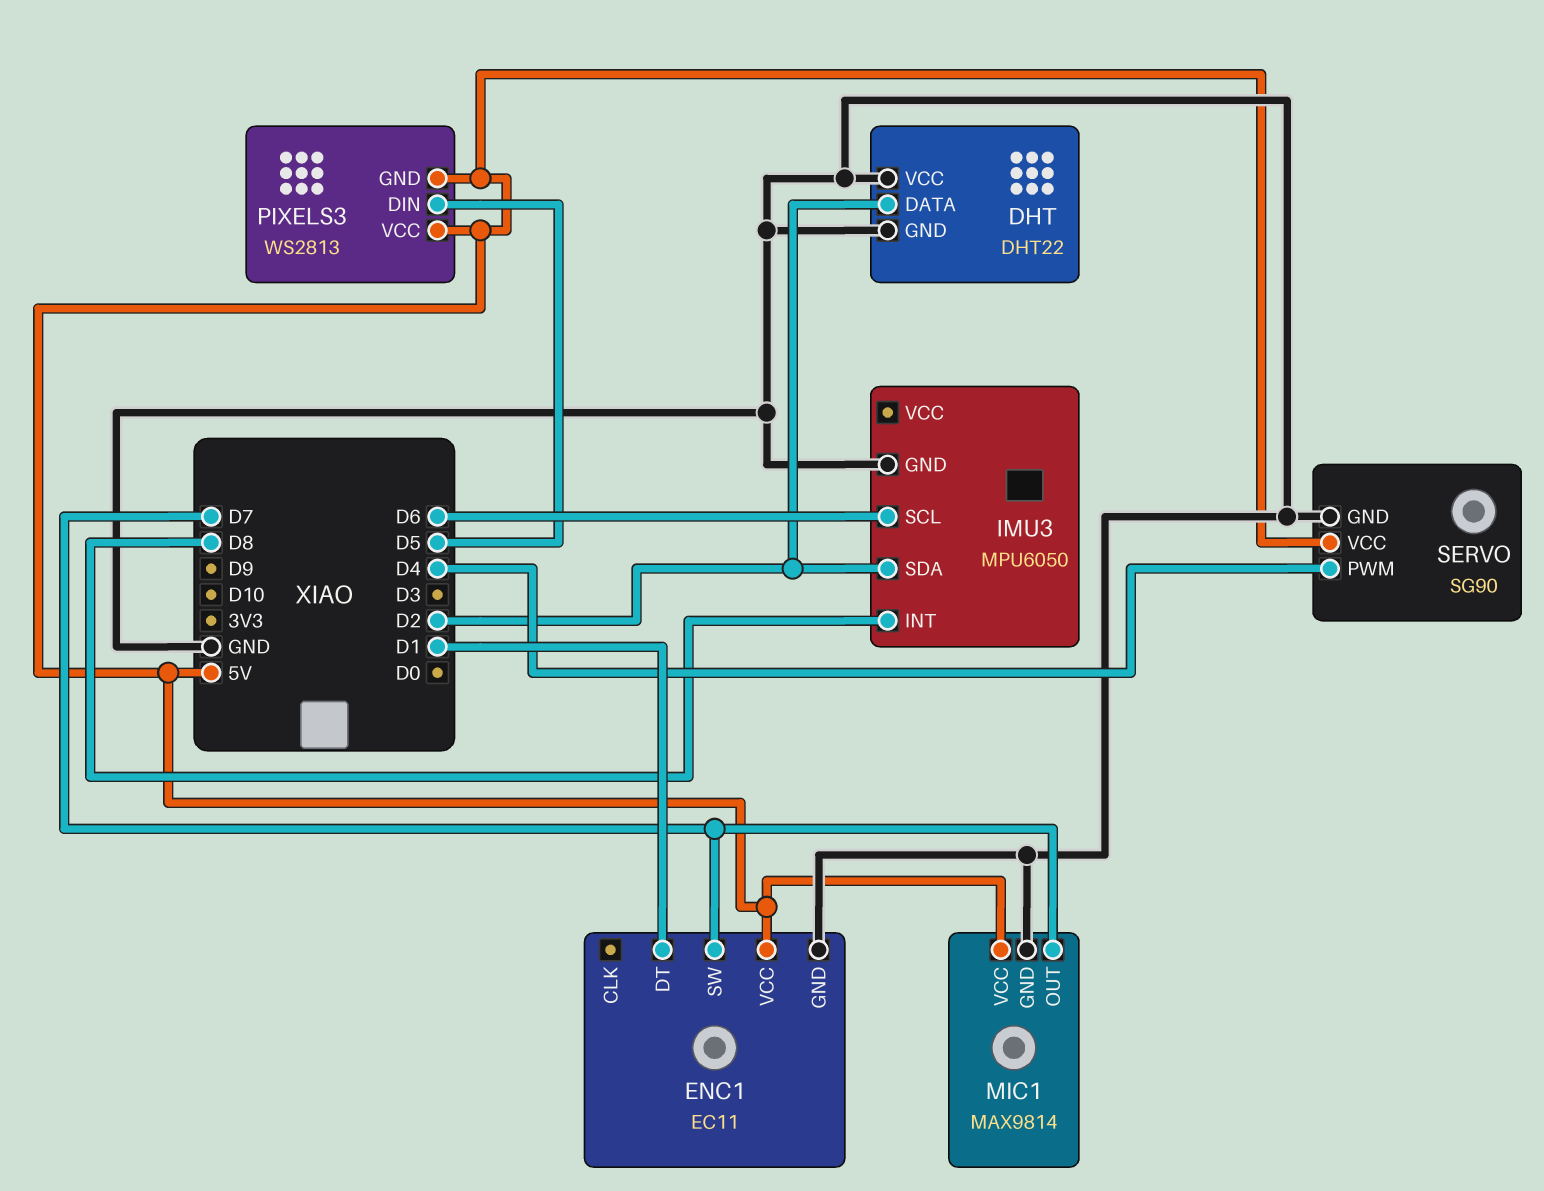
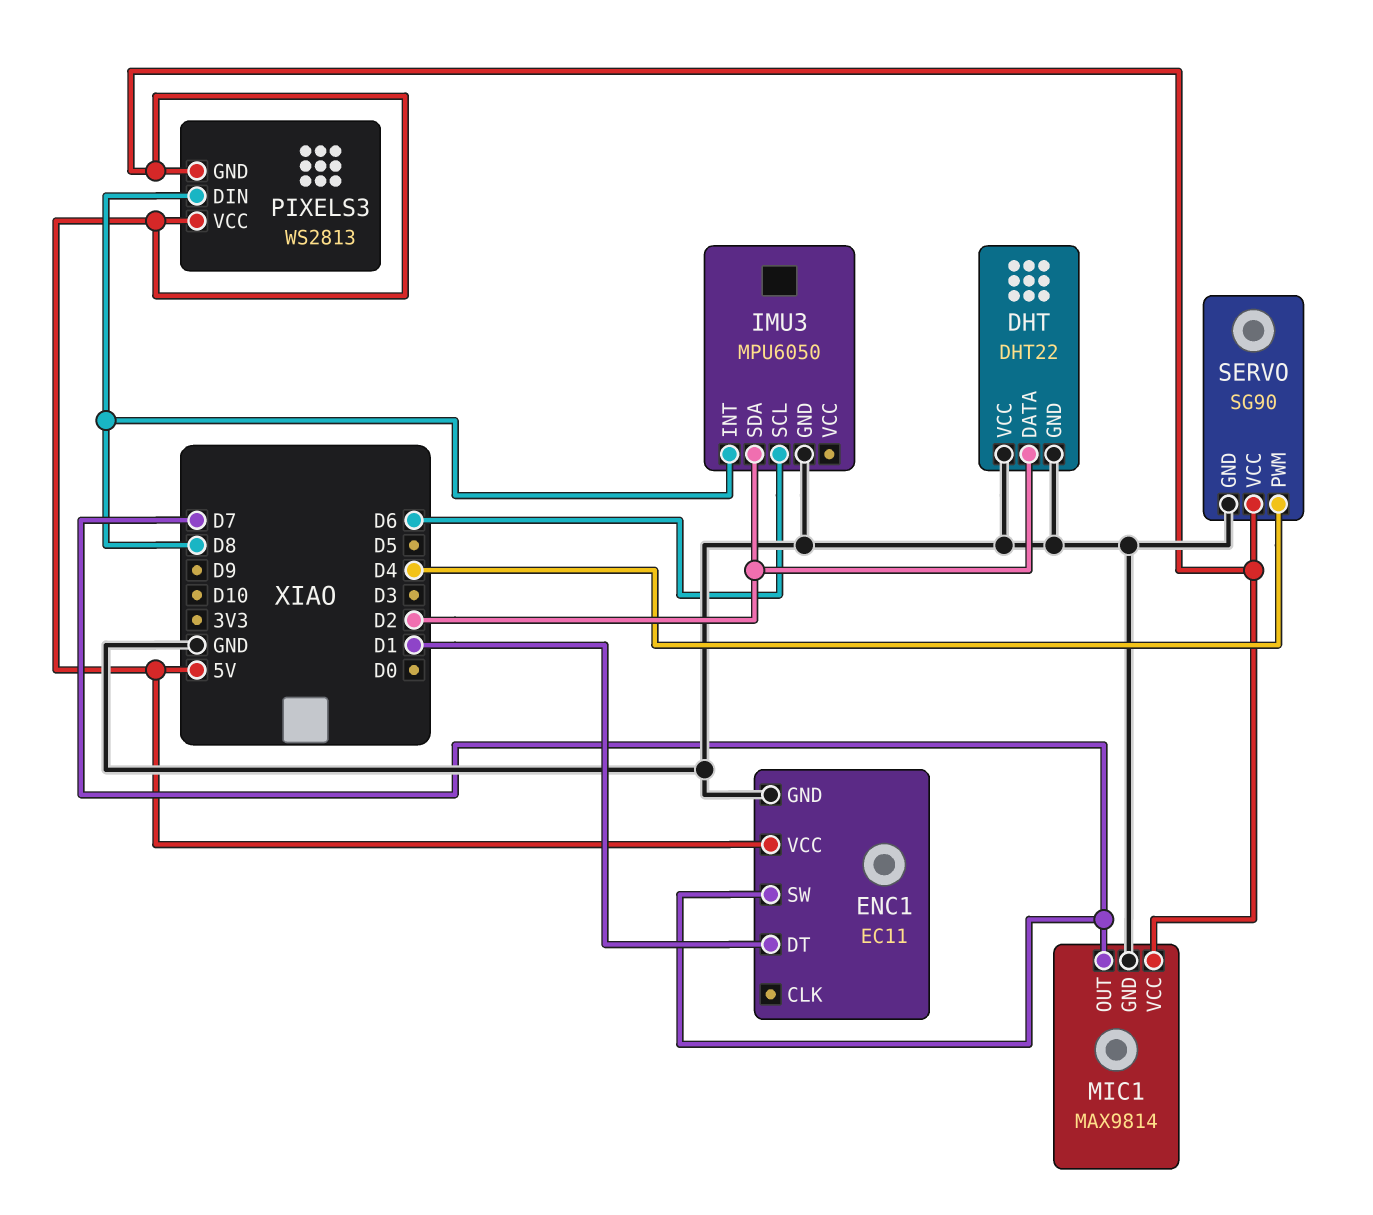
PIXELS3 pin DIN: D5 -> D8

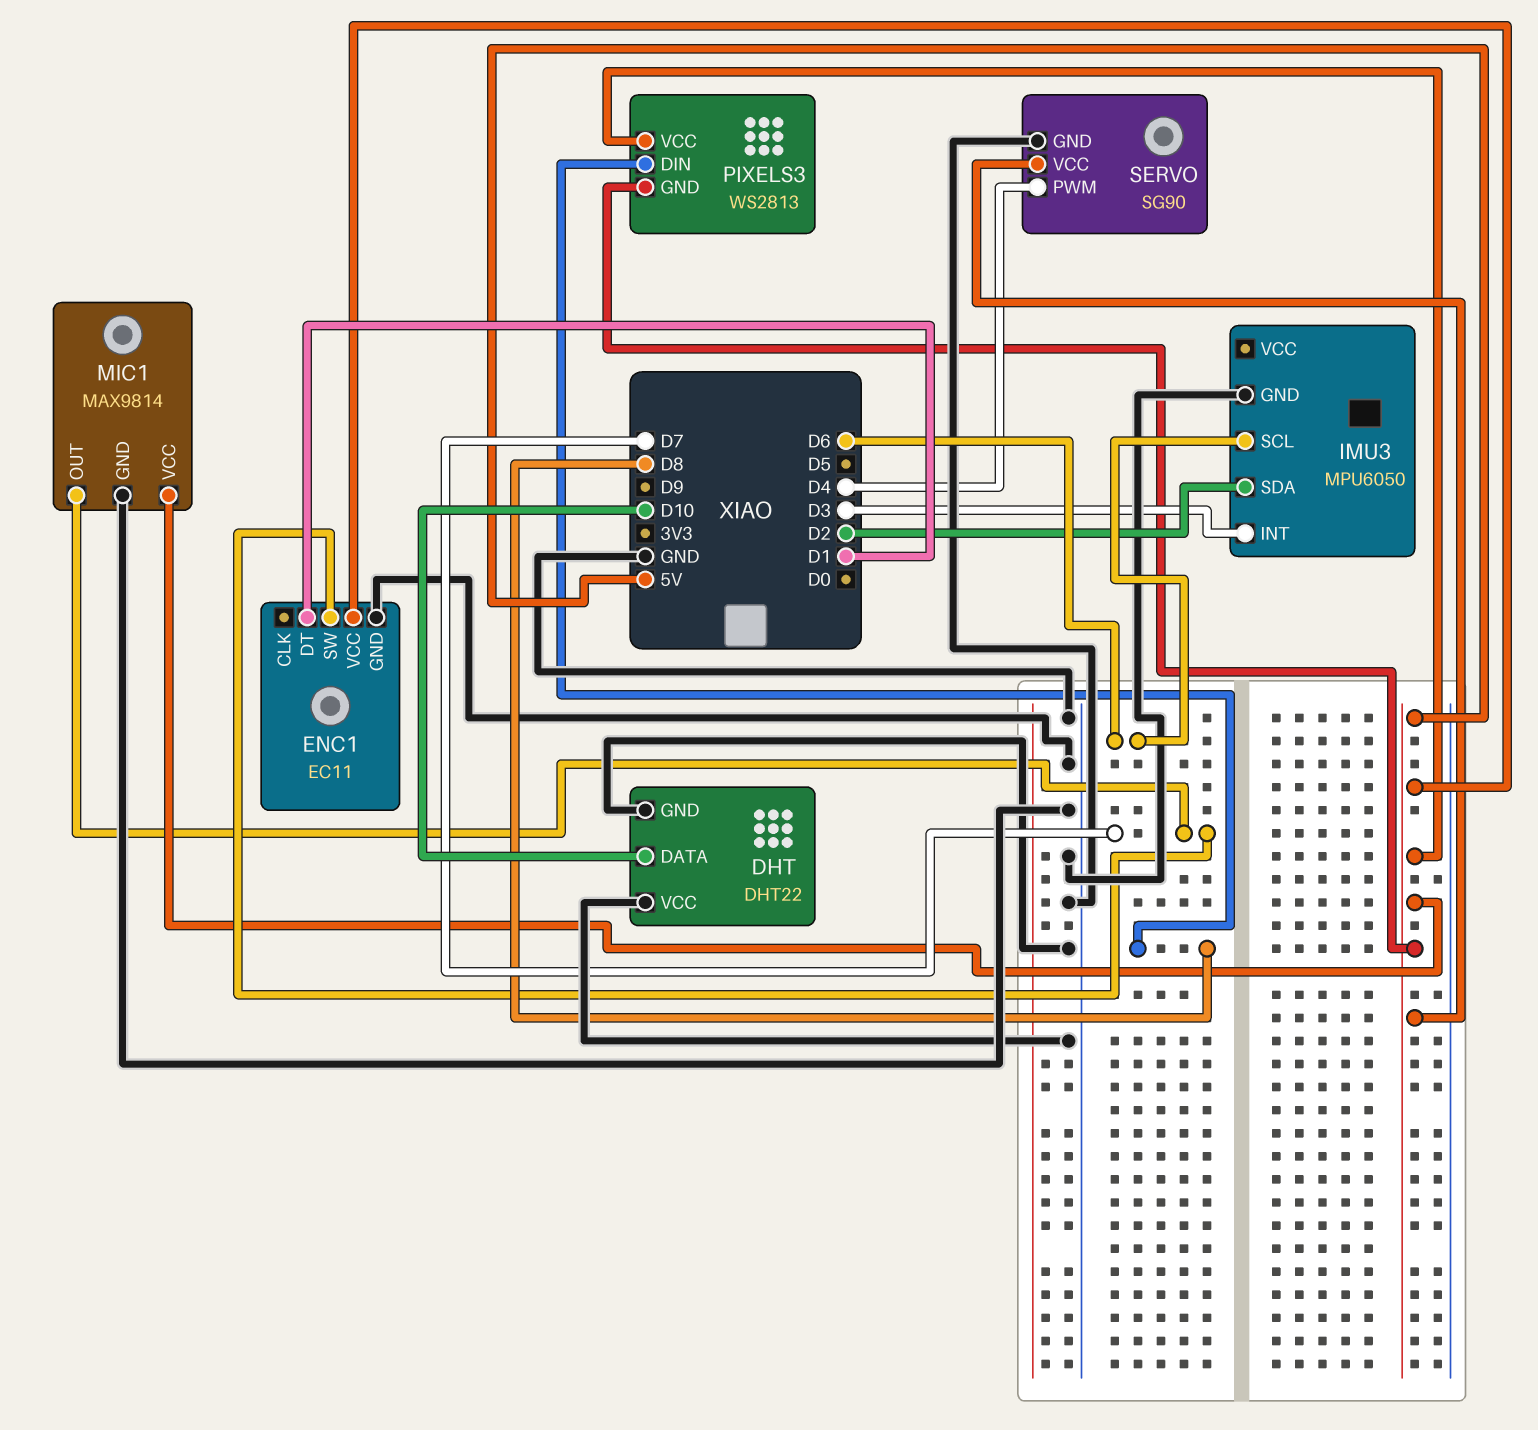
DHT pin DATA: D2 -> D10
IMU3 pin INT: D8 -> D3

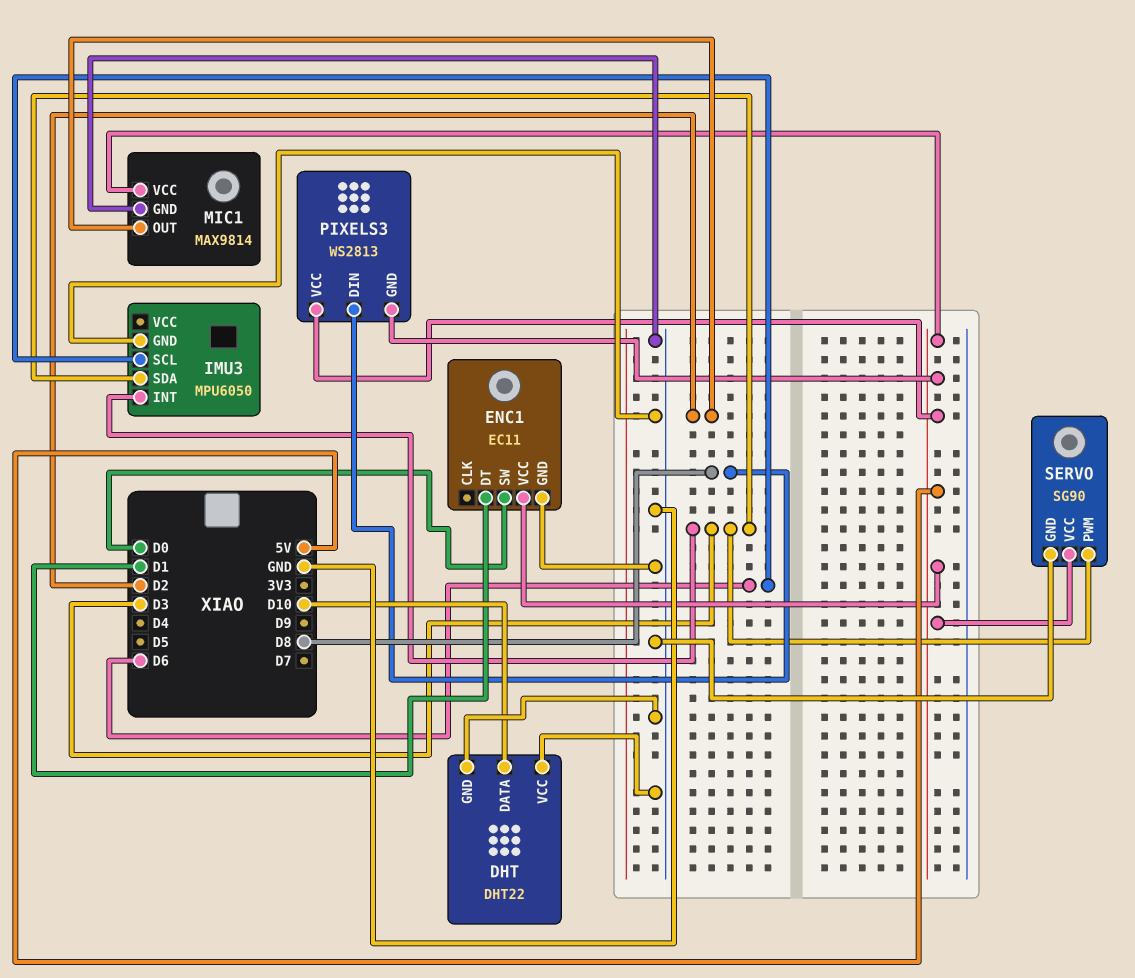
ENC1 pin SW: D7 -> D0
IMU3 pin SDA: D2 -> D3
MIC1 pin OUT: D7 -> D2
SERVO pin PWM: D4 -> D3

